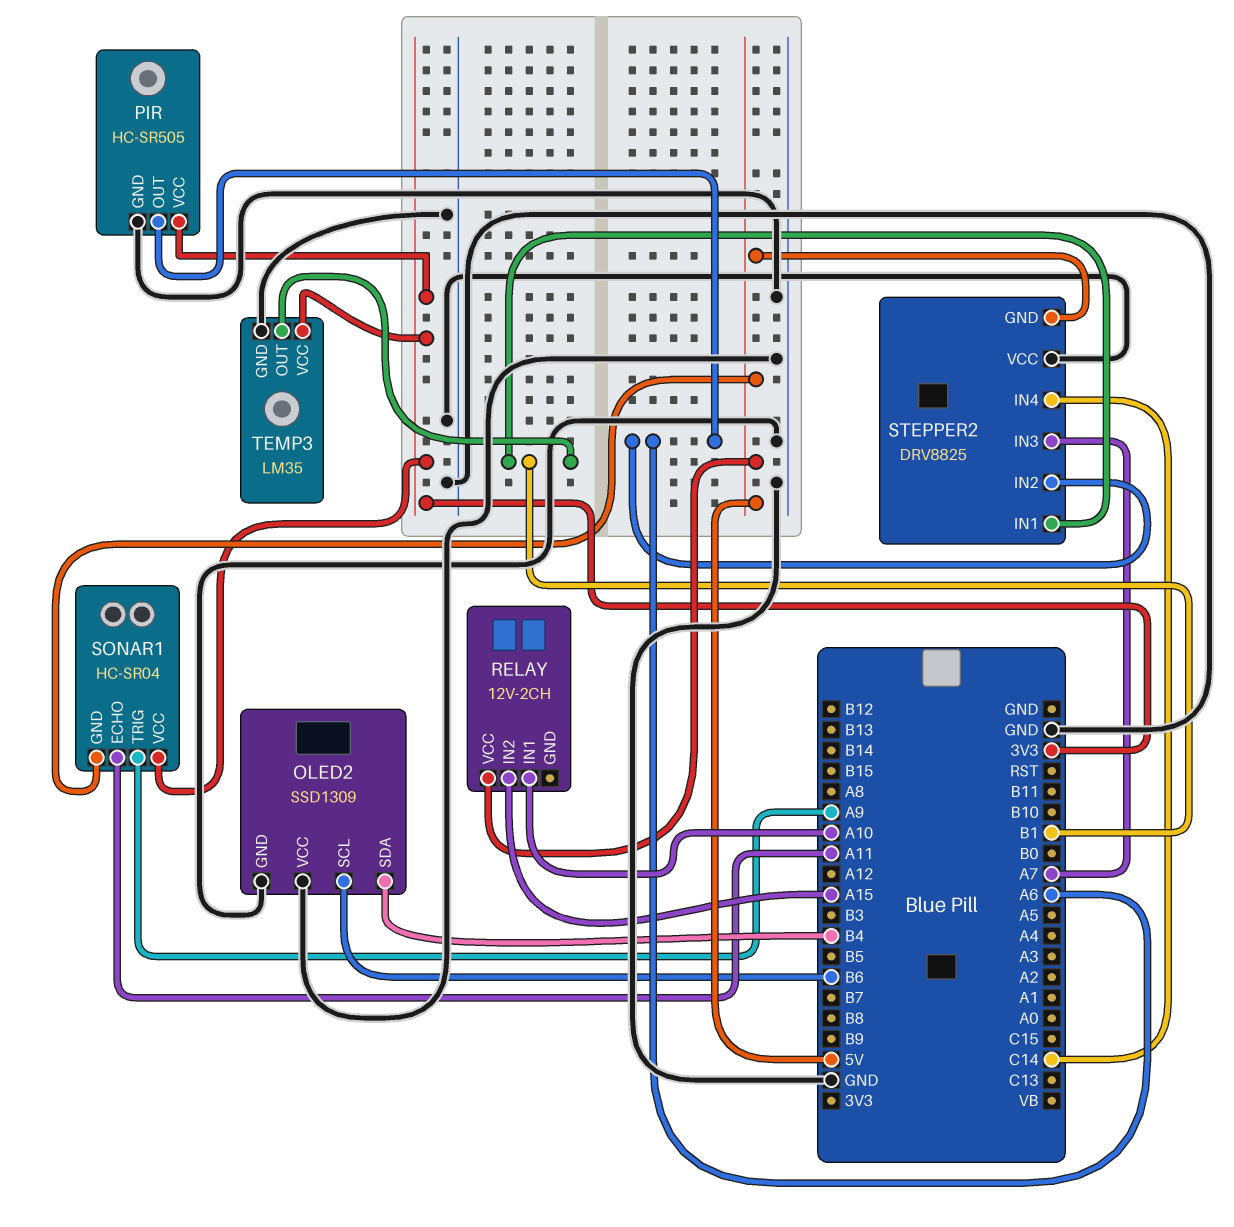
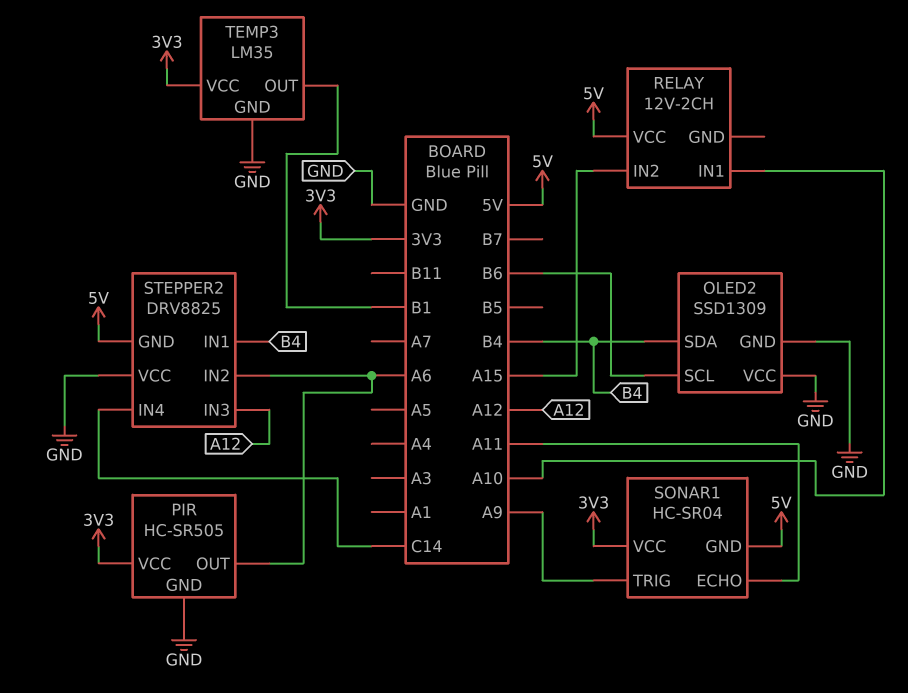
STEPPER2 pin IN1: B1 -> B4
STEPPER2 pin IN3: A7 -> A12

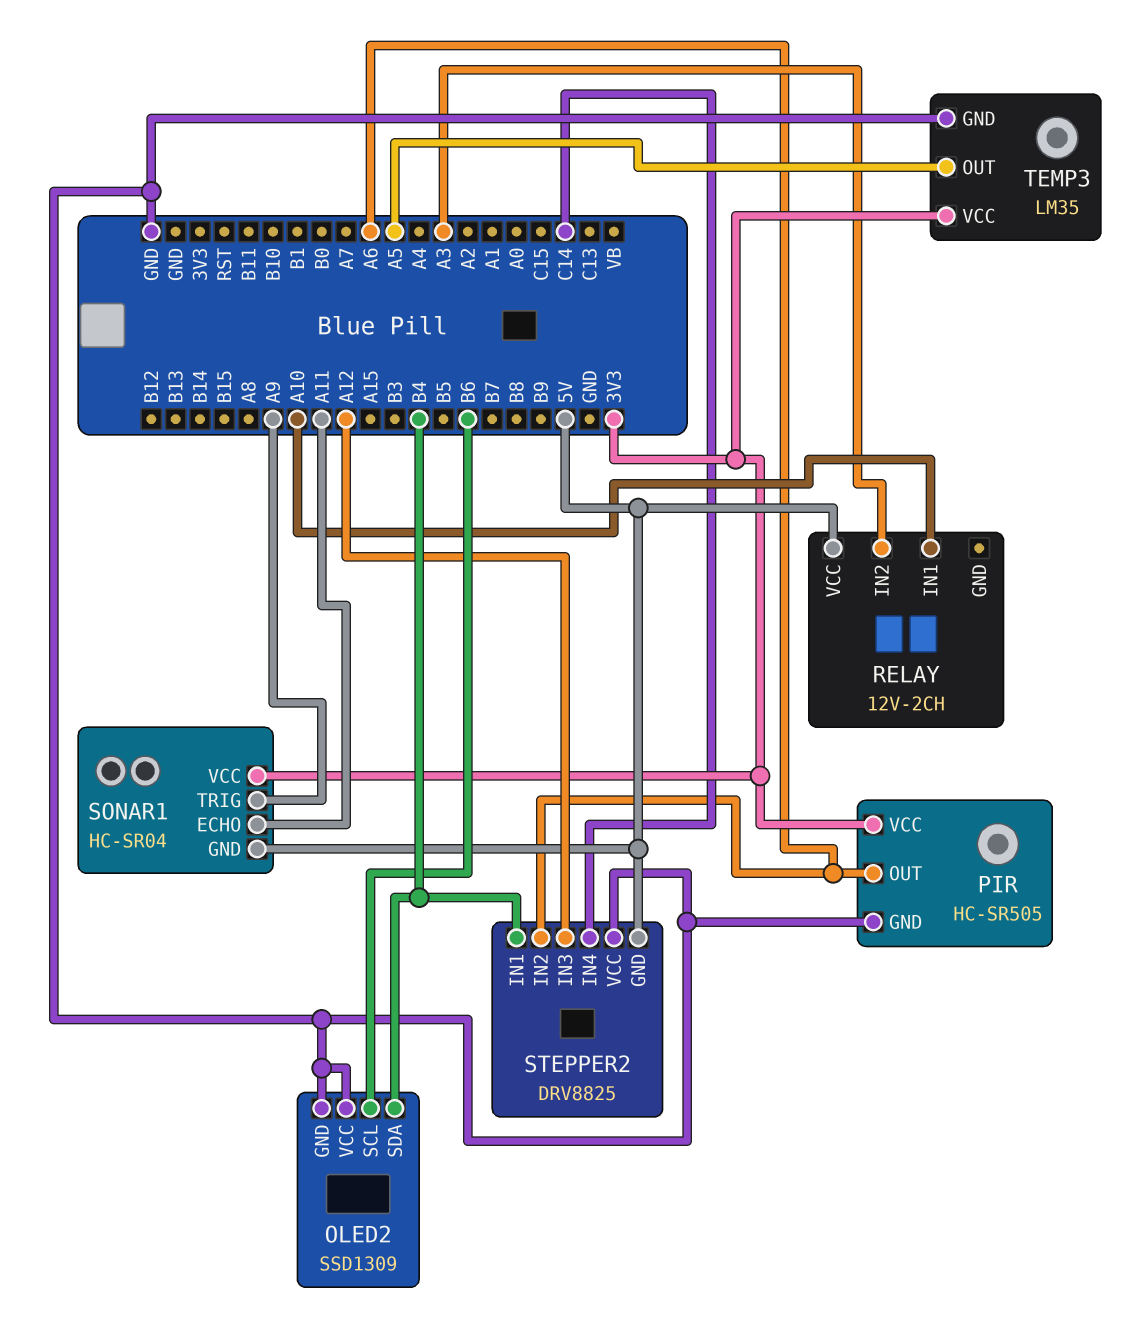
RELAY pin IN2: A15 -> A3
TEMP3 pin OUT: B1 -> A5

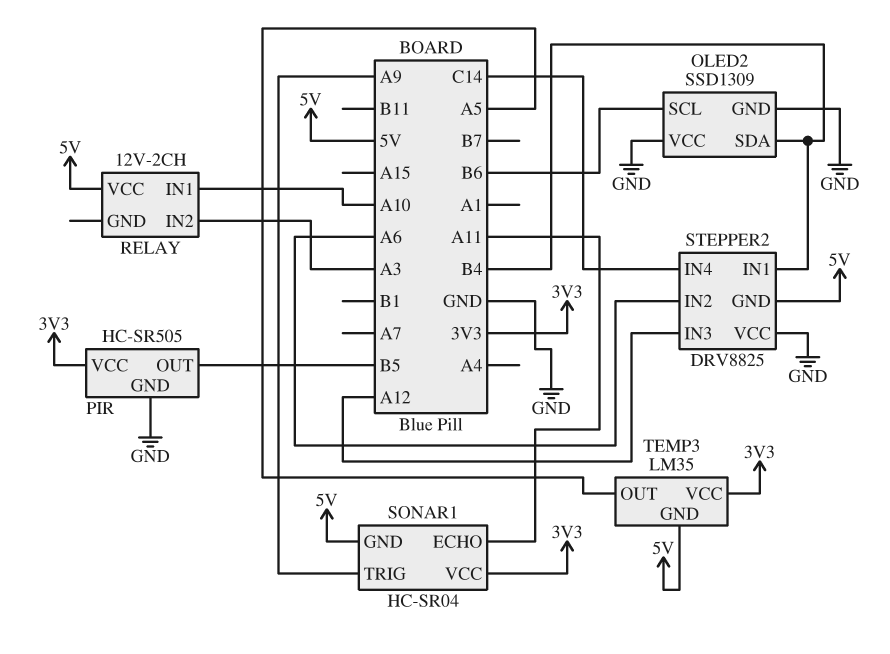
PIR pin OUT: A6 -> B5
TEMP3 pin GND: GND -> 5V

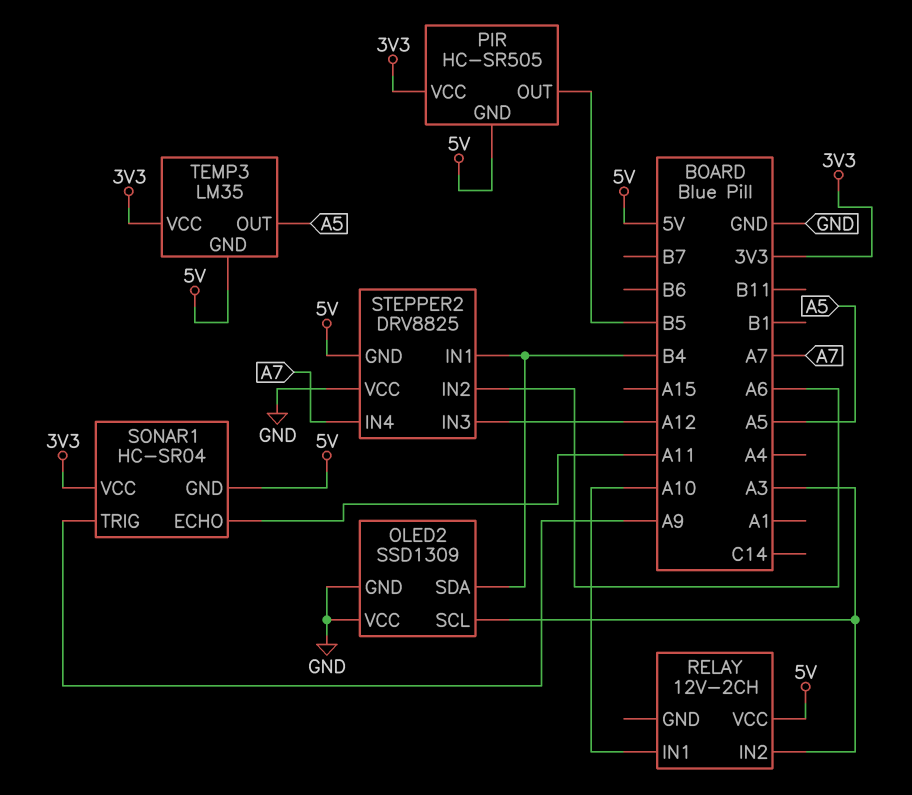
OLED2 pin SCL: B6 -> A3
PIR pin GND: GND -> 5V
STEPPER2 pin IN4: C14 -> A7

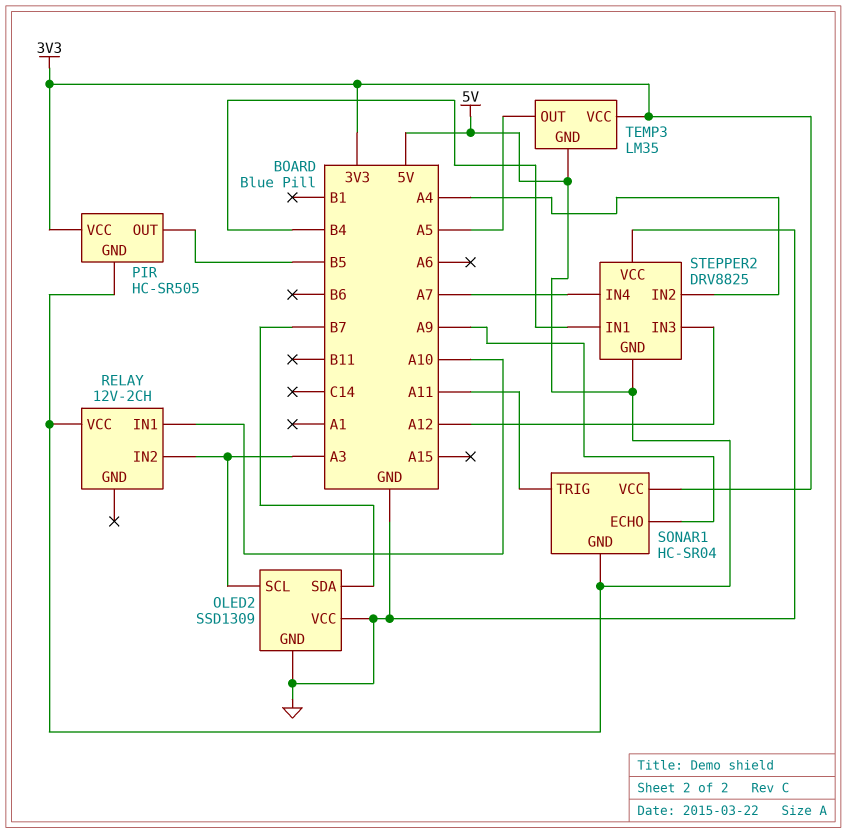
OLED2 pin SDA: B4 -> B7
SONAR1 pin ECHO: A11 -> A9
SONAR1 pin TRIG: A9 -> A11
STEPPER2 pin IN2: A6 -> A4

